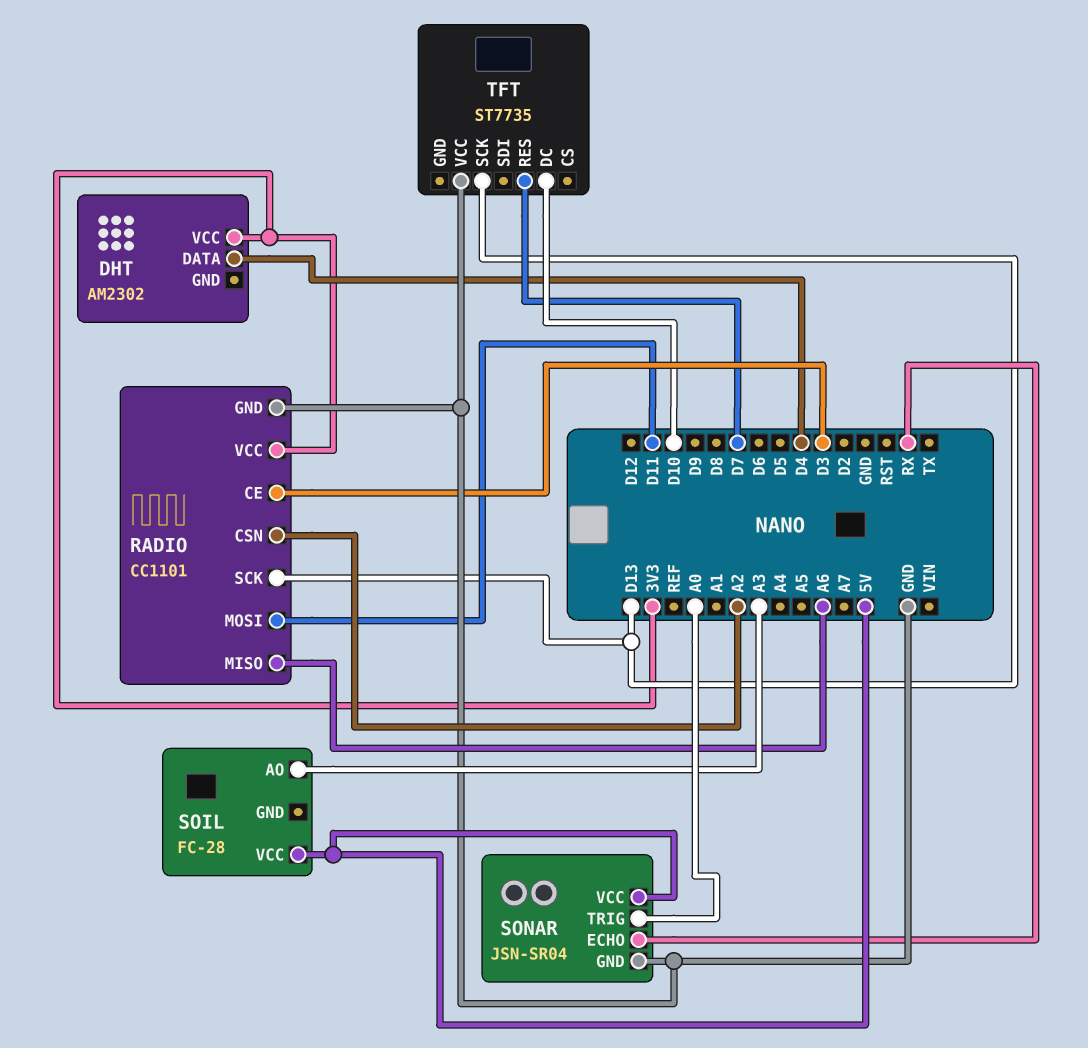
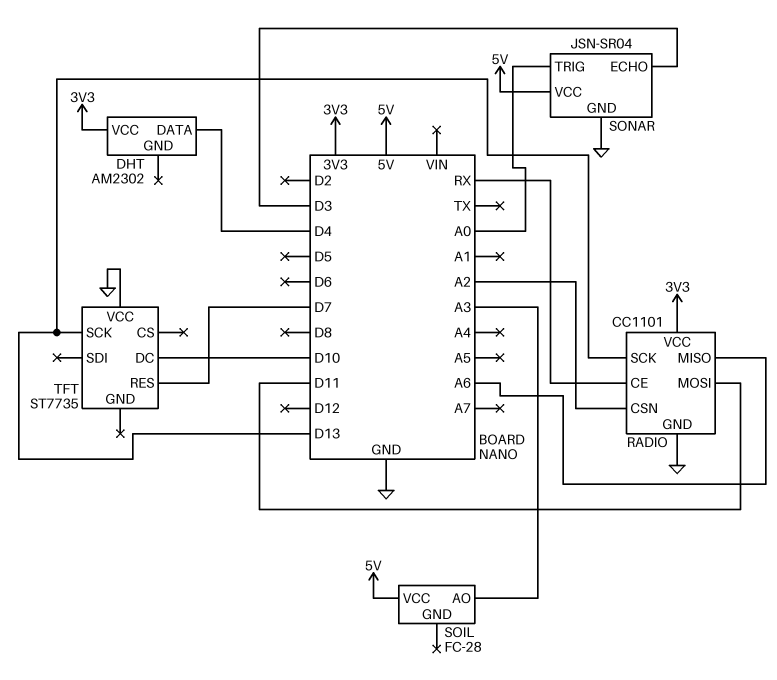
RADIO pin CE: D3 -> RX
SONAR pin ECHO: RX -> D3

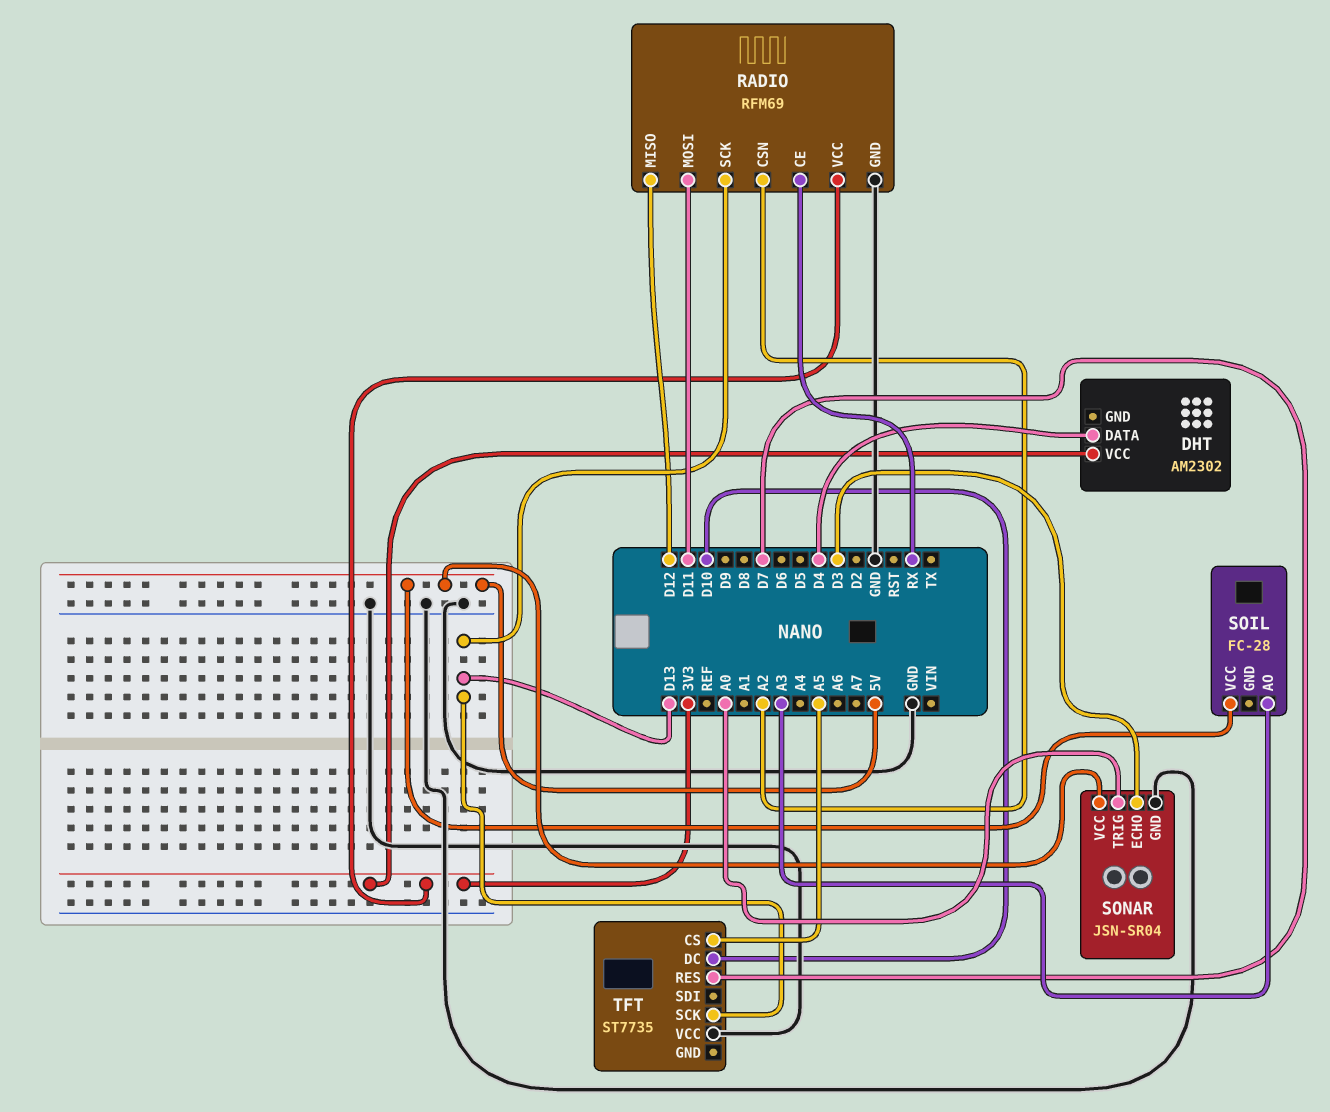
RADIO: CC1101 -> RFM69
RADIO pin MISO: A6 -> D12
TFT pin CS: none -> A5

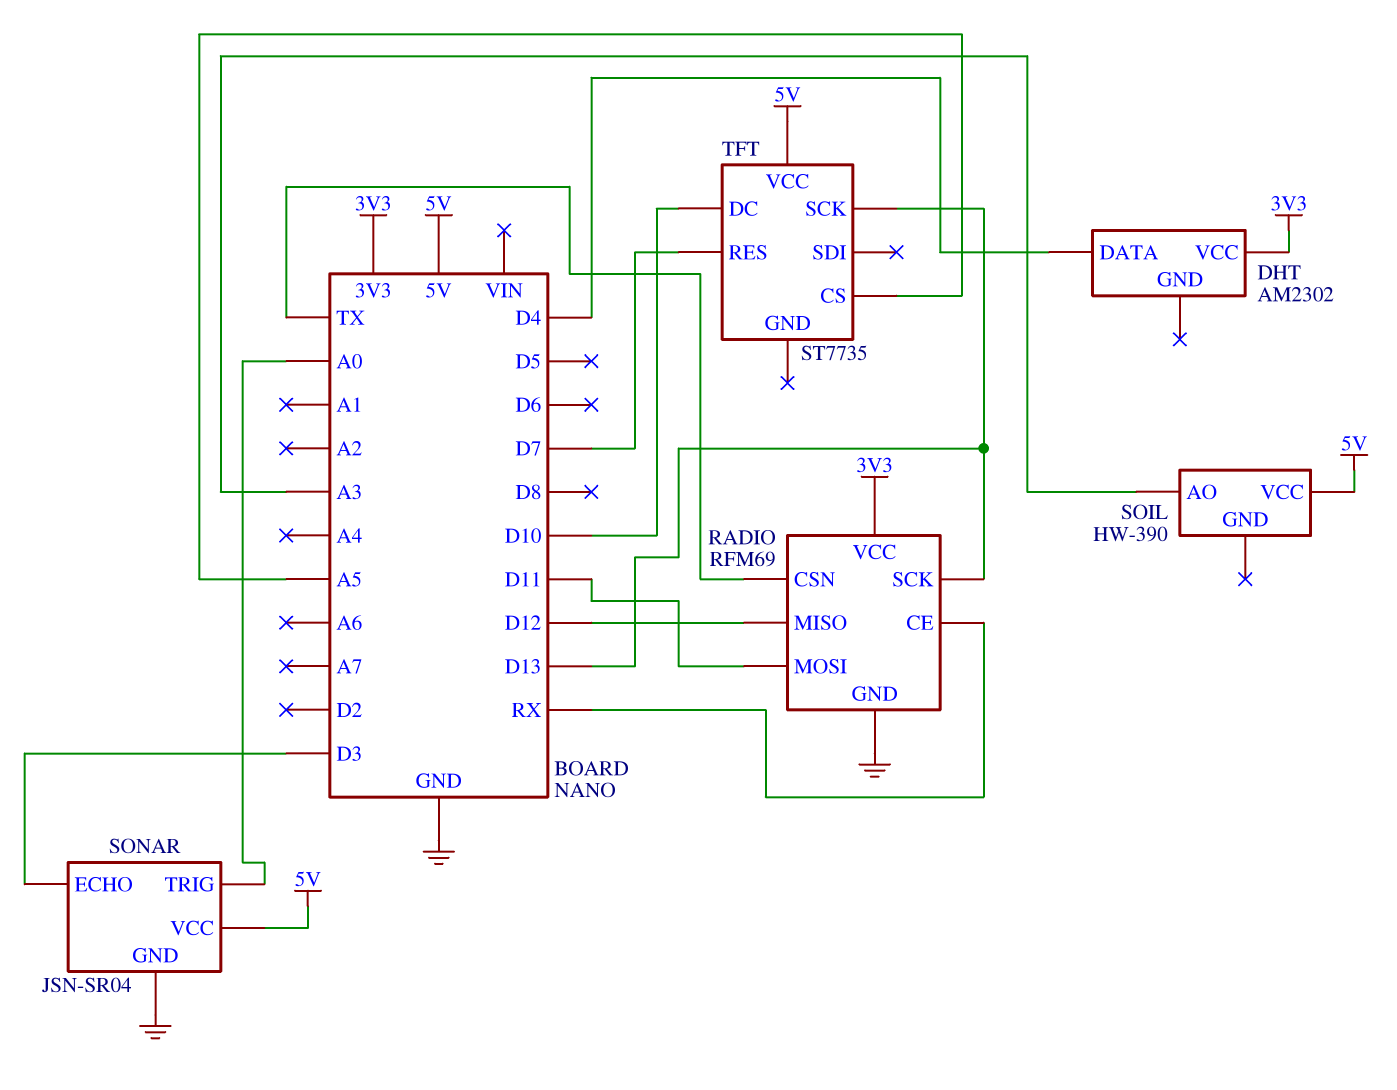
RADIO pin CSN: A2 -> TX
SOIL: FC-28 -> HW-390
TFT pin VCC: GND -> 5V

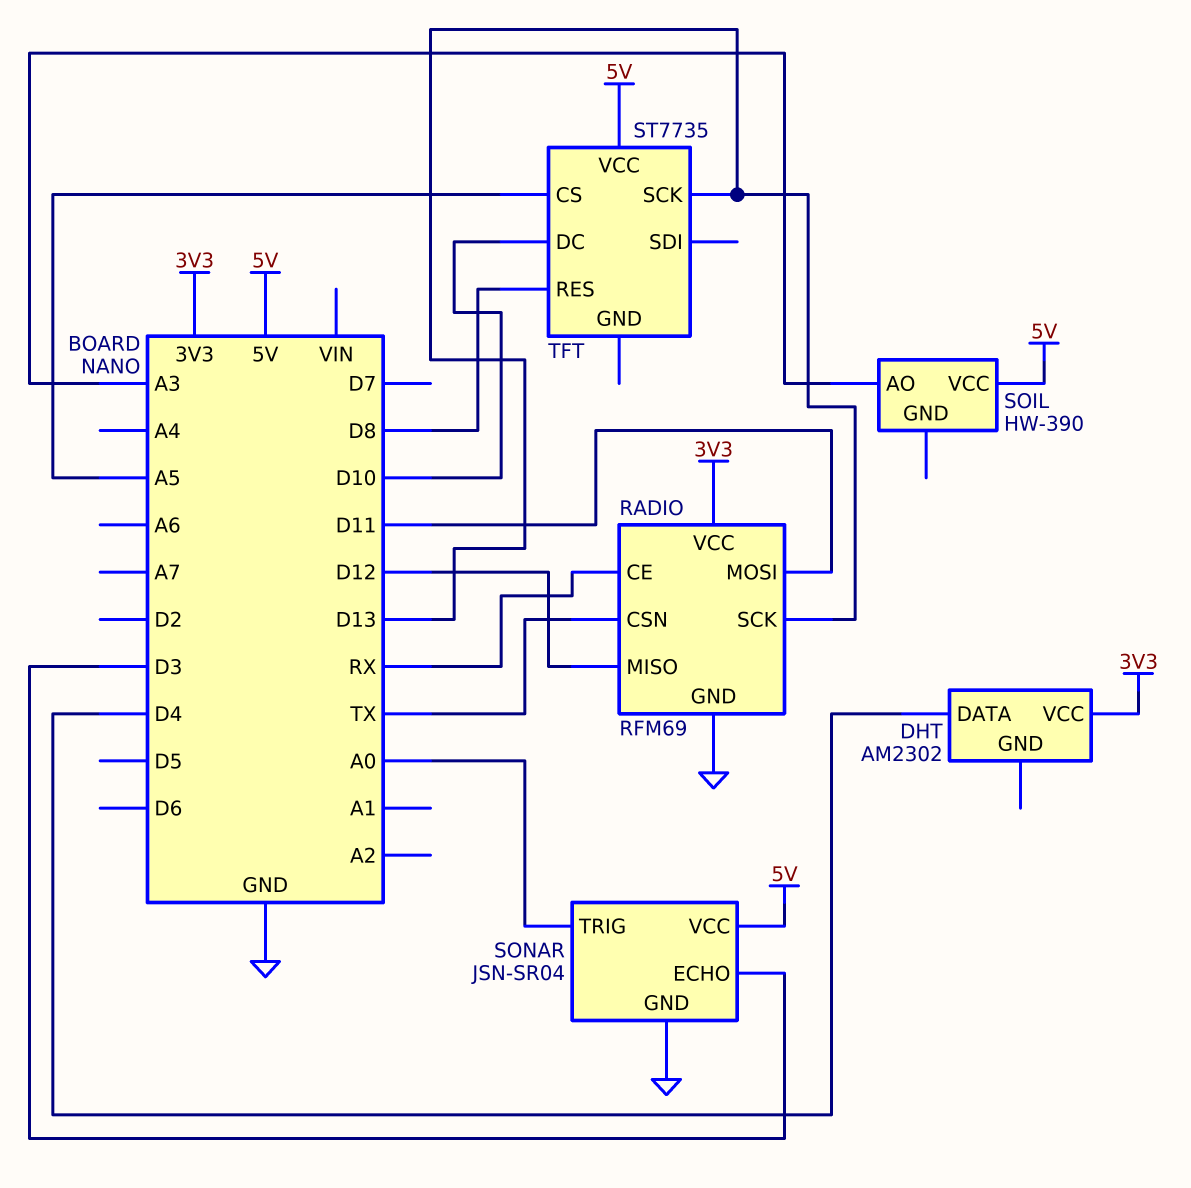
TFT pin RES: D7 -> D8

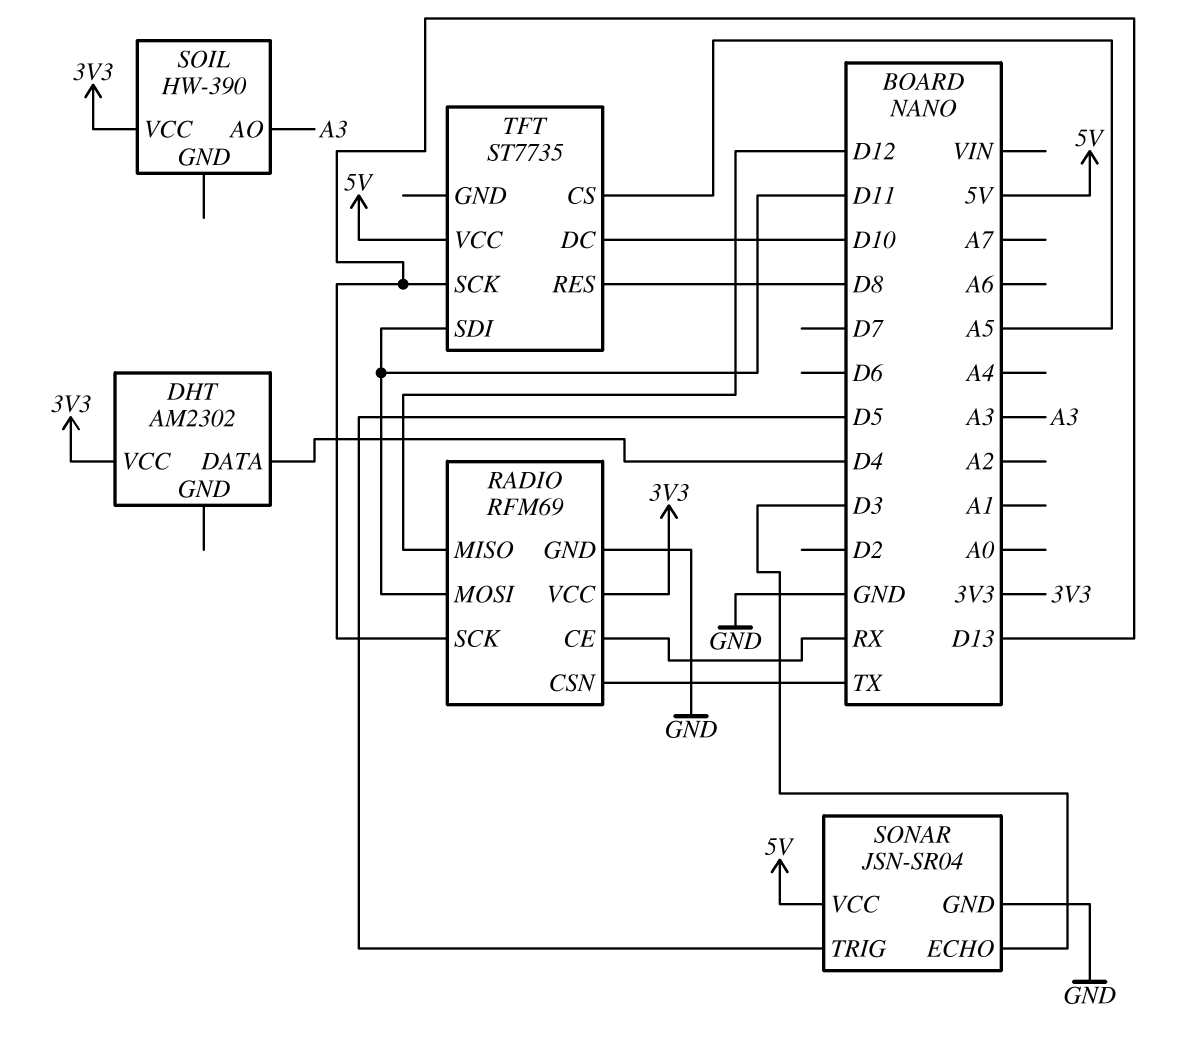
SOIL pin VCC: 5V -> 3V3
SONAR pin TRIG: A0 -> D5
TFT pin SDI: none -> D11

